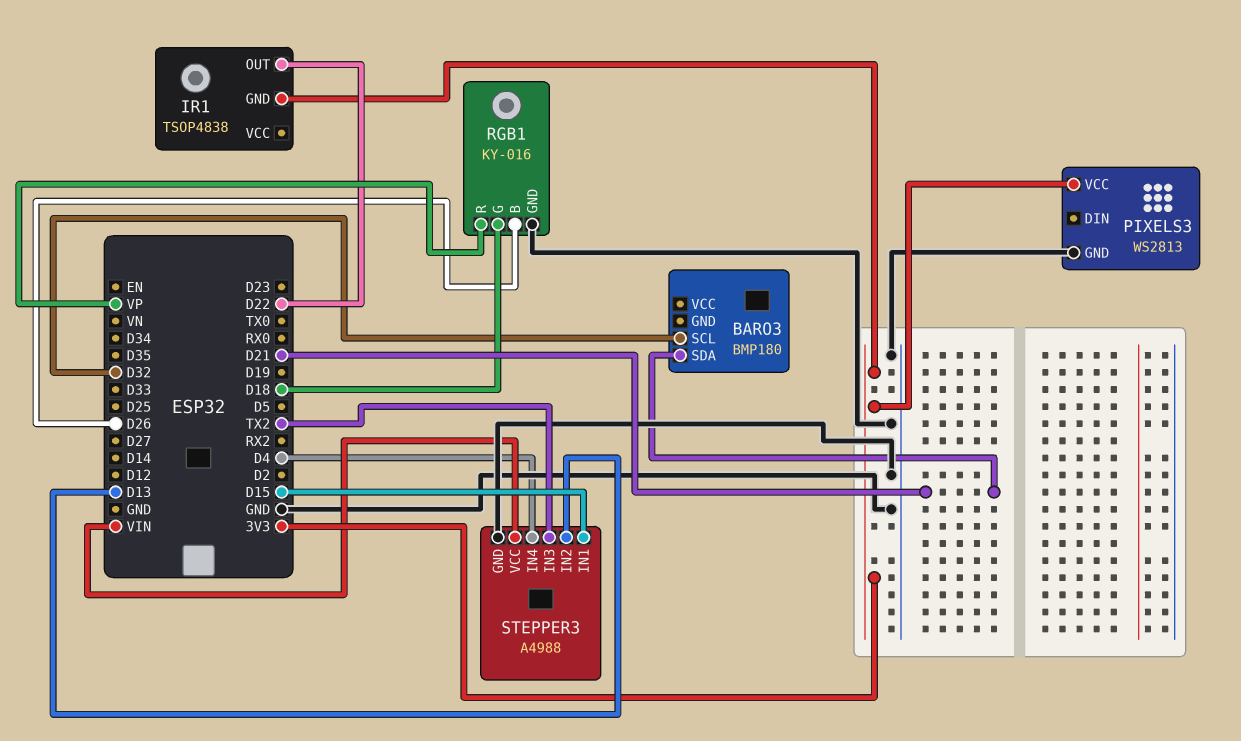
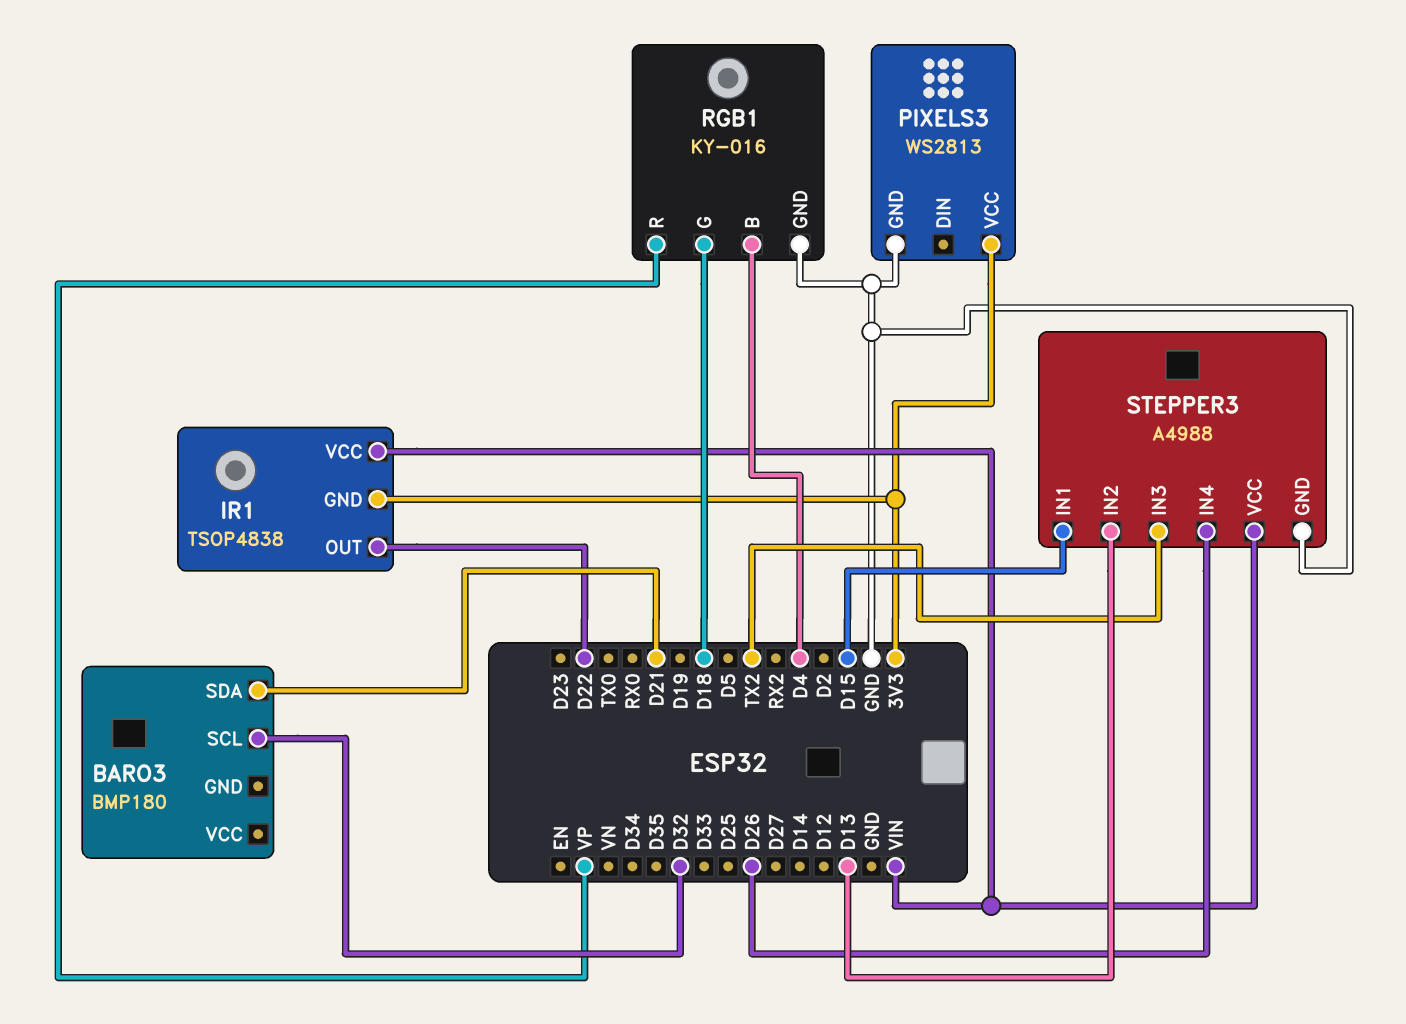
IR1 pin VCC: none -> VIN
RGB1 pin B: D26 -> D4
STEPPER3 pin IN4: D4 -> D26

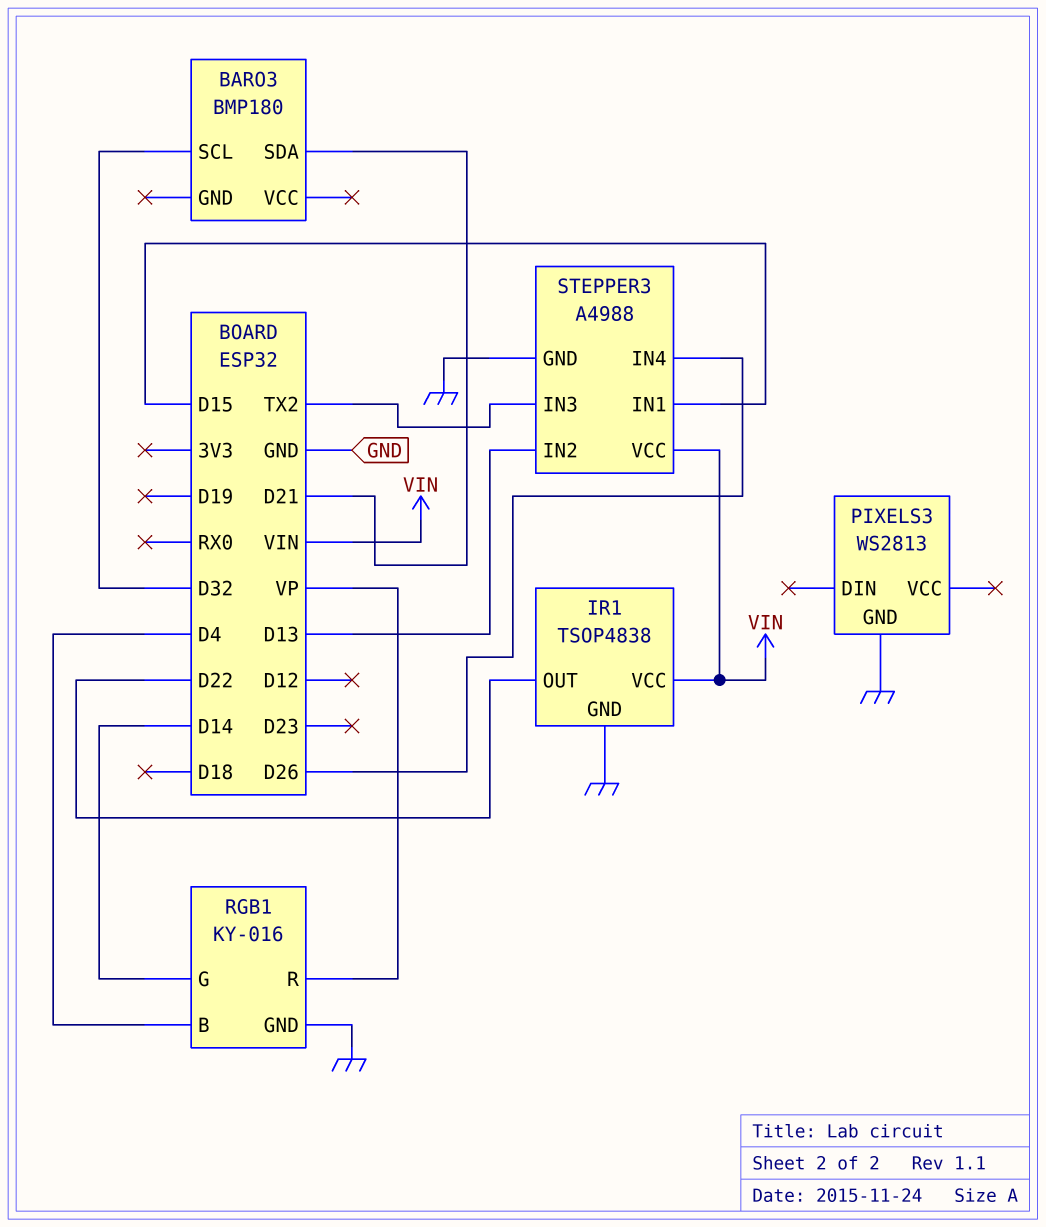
IR1 pin GND: 3V3 -> GND
PIXELS3 pin VCC: 3V3 -> none
RGB1 pin G: D18 -> D14

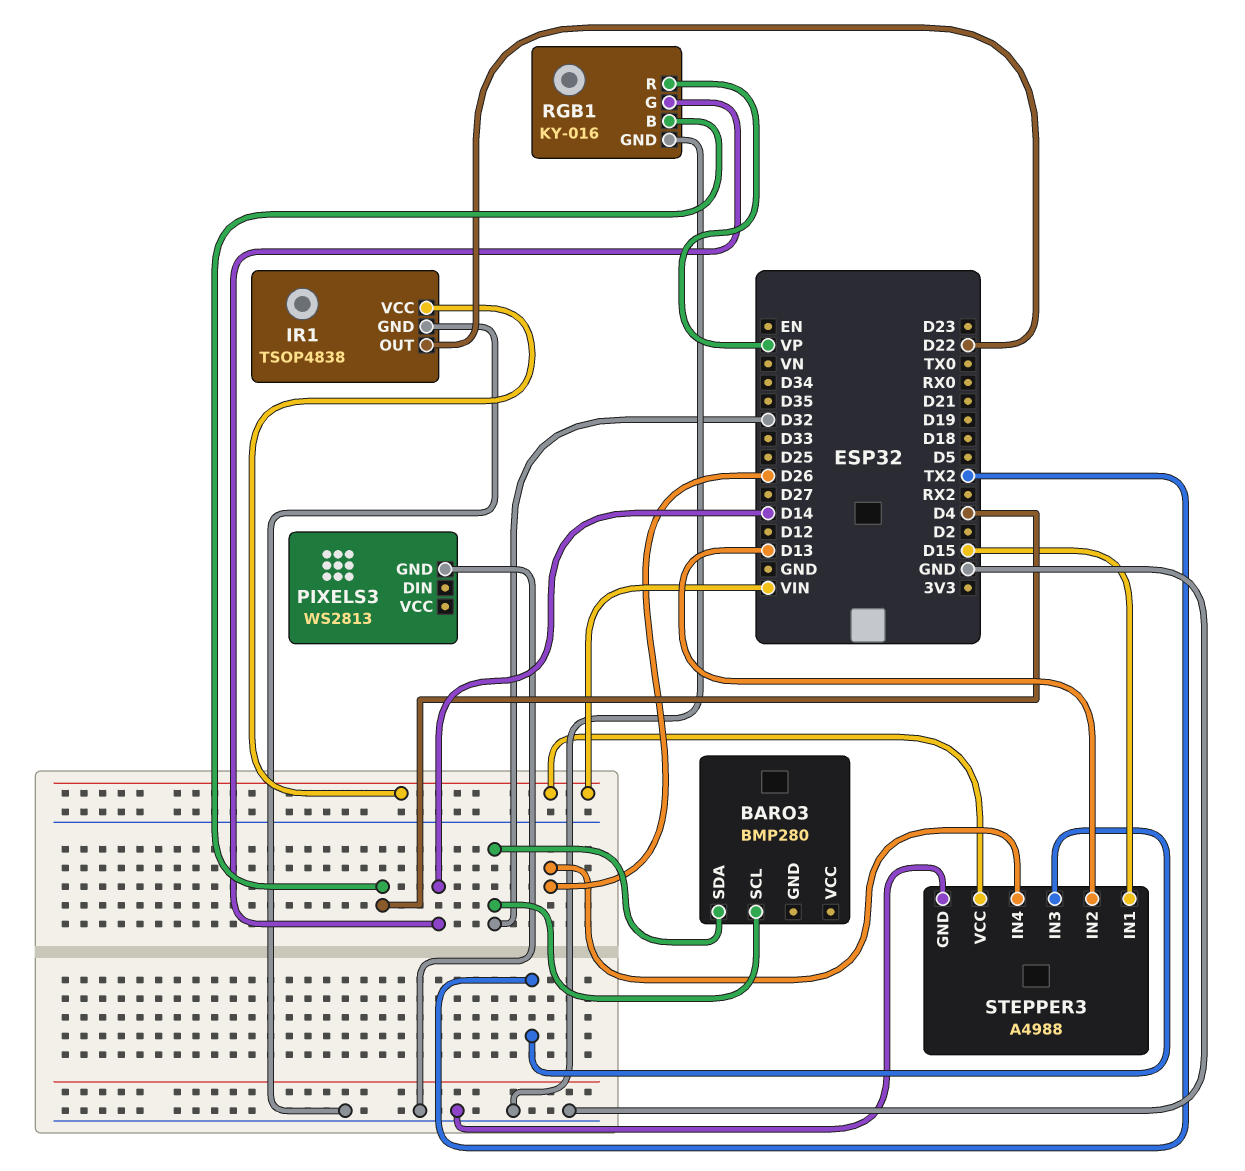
BARO3: BMP180 -> BMP280
BARO3 pin SDA: D21 -> D32

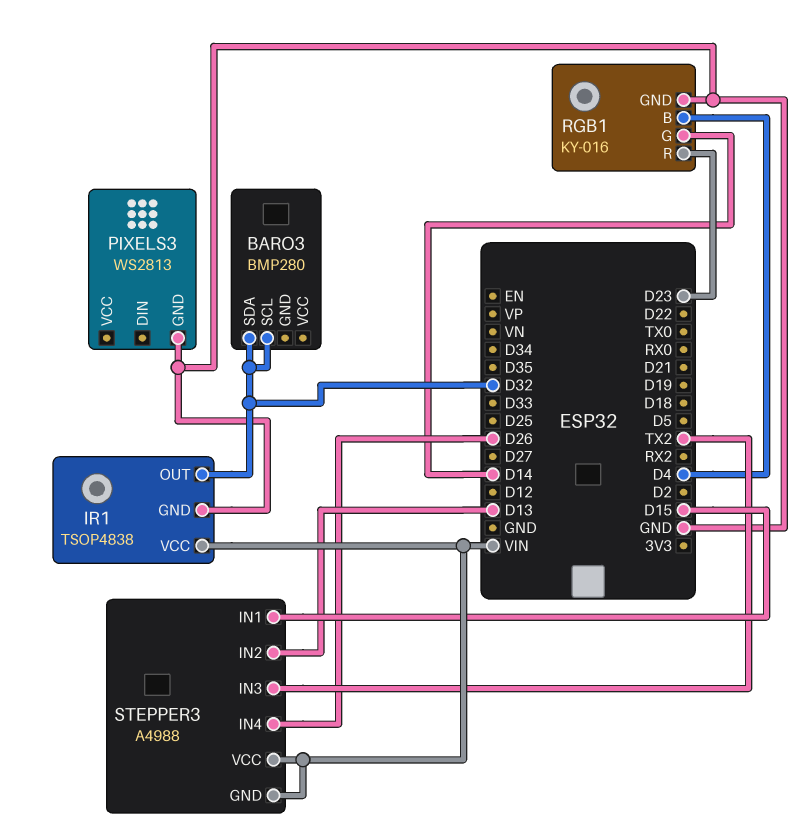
IR1 pin OUT: D22 -> D32
RGB1 pin R: VP -> D23
STEPPER3 pin GND: GND -> VIN

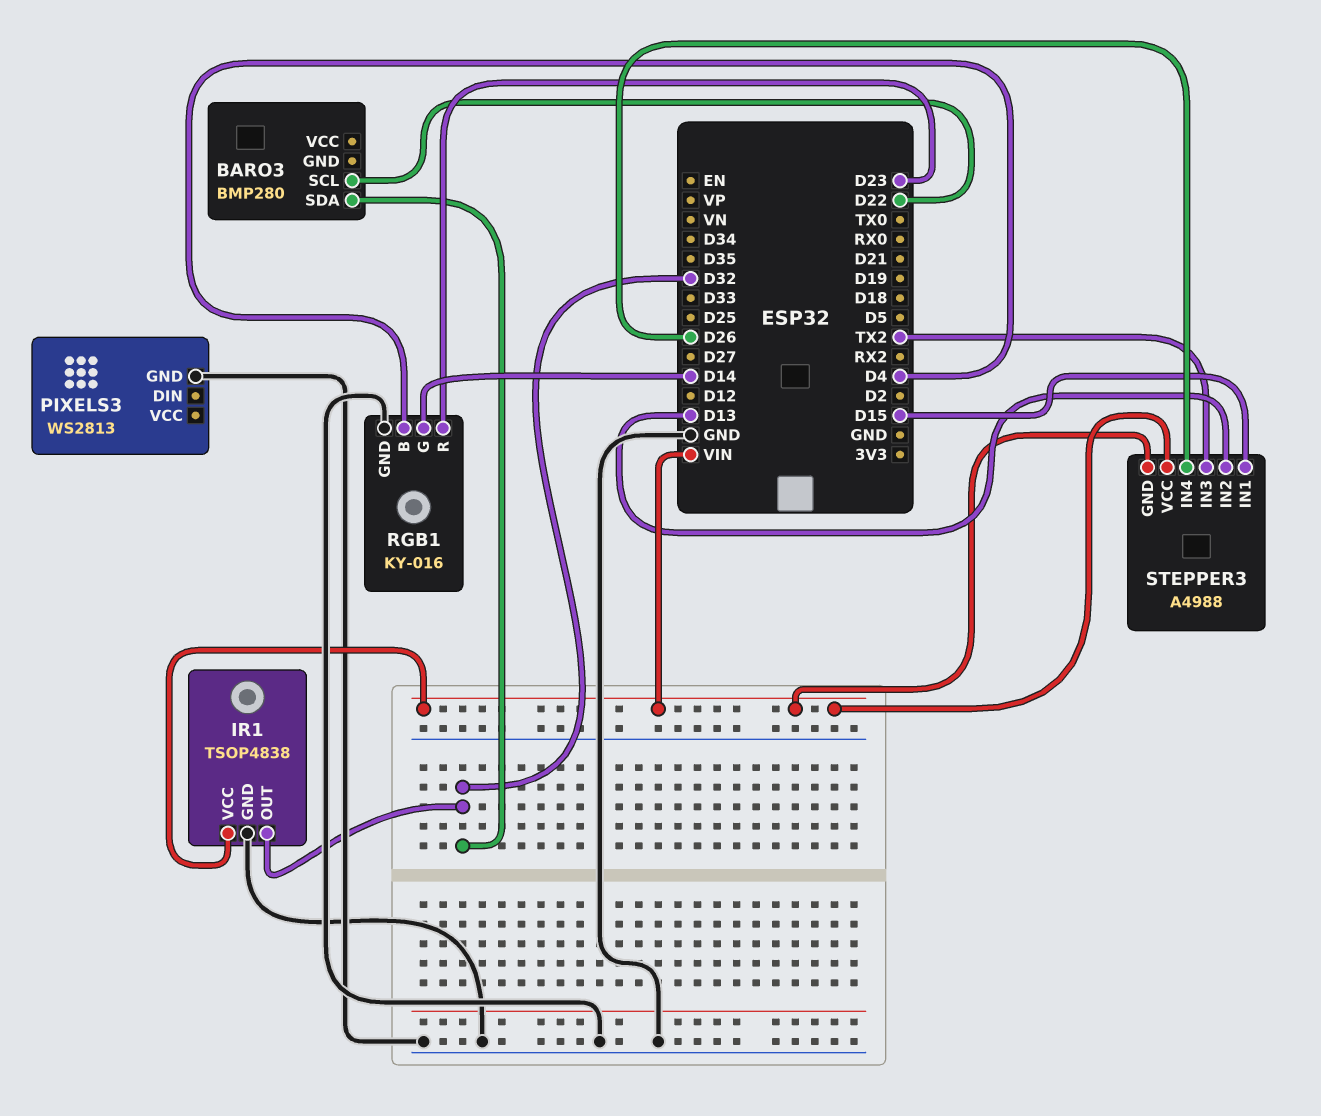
BARO3 pin SCL: D32 -> D22

